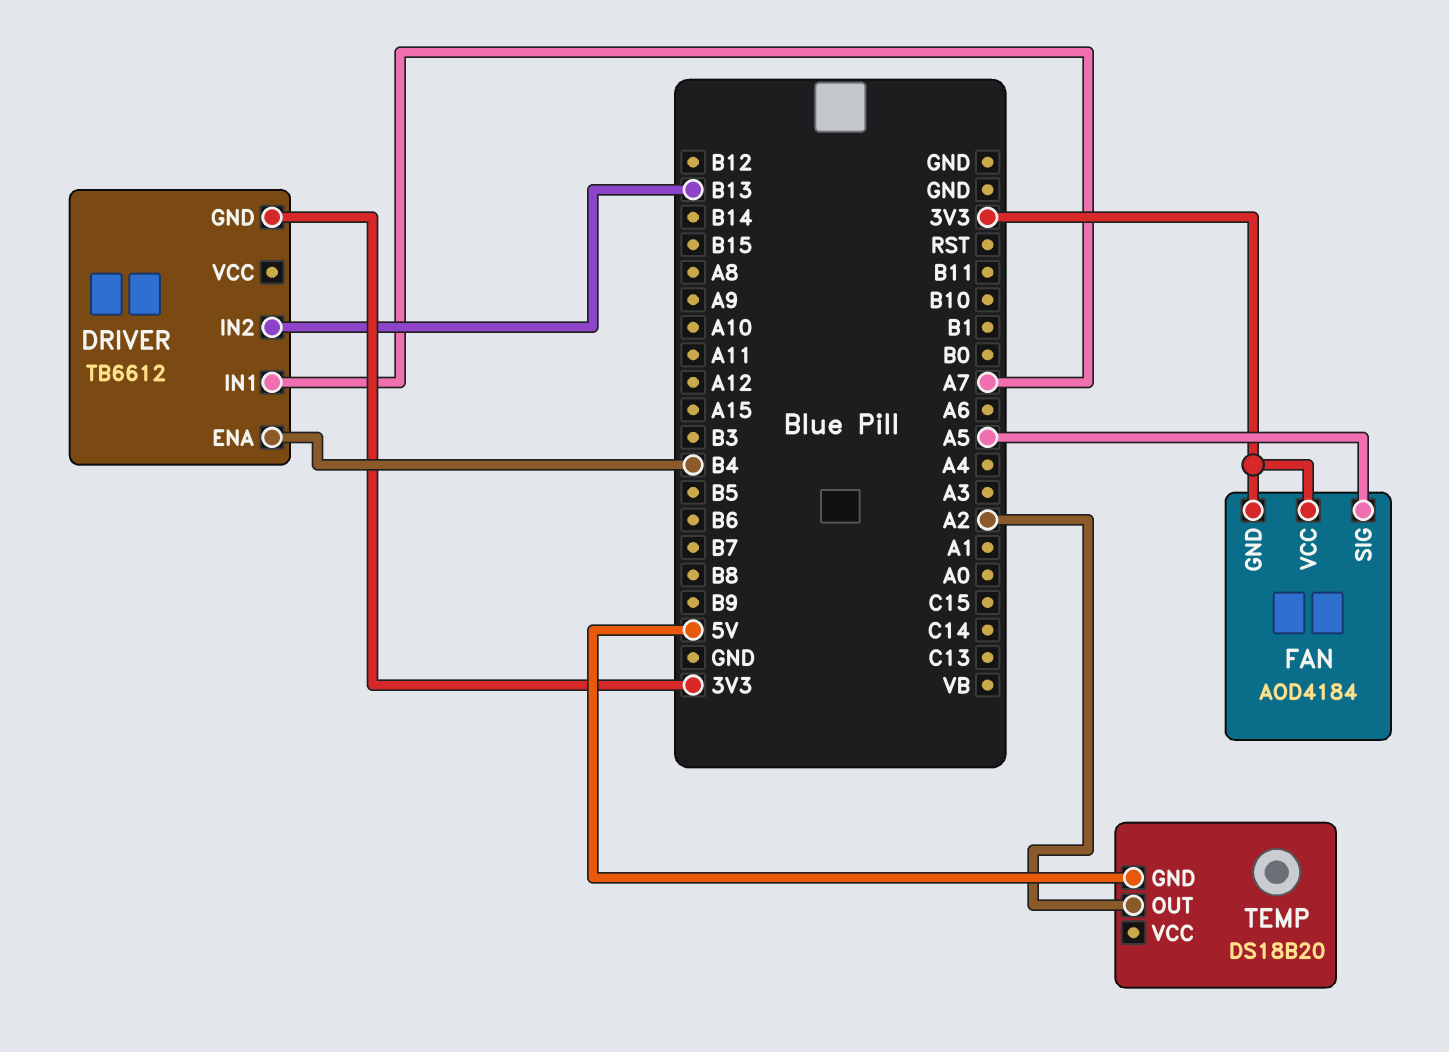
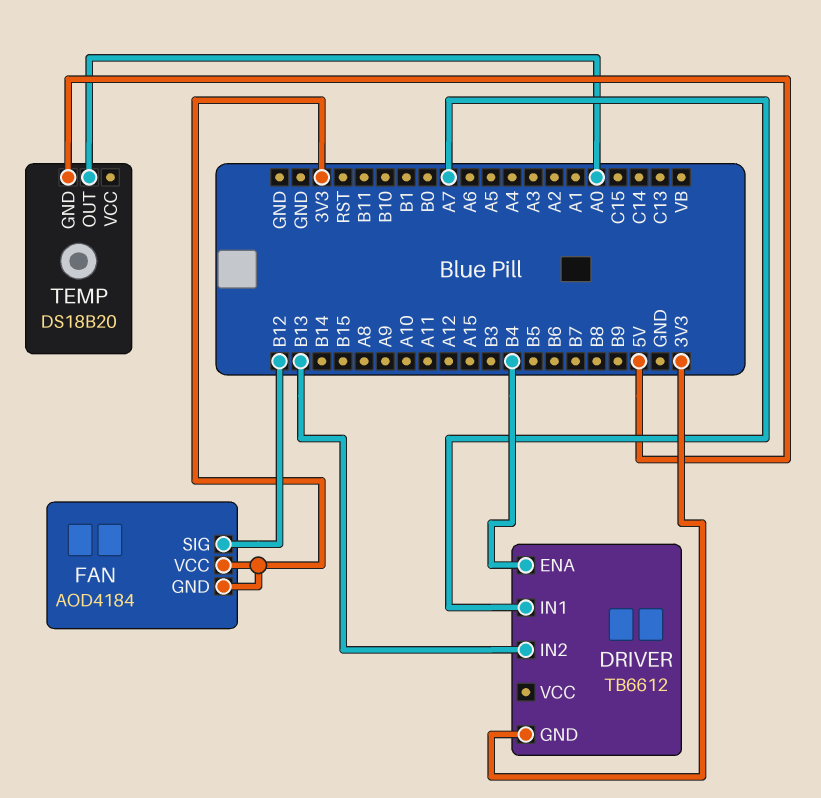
FAN pin SIG: A5 -> B12
TEMP pin OUT: A2 -> A0

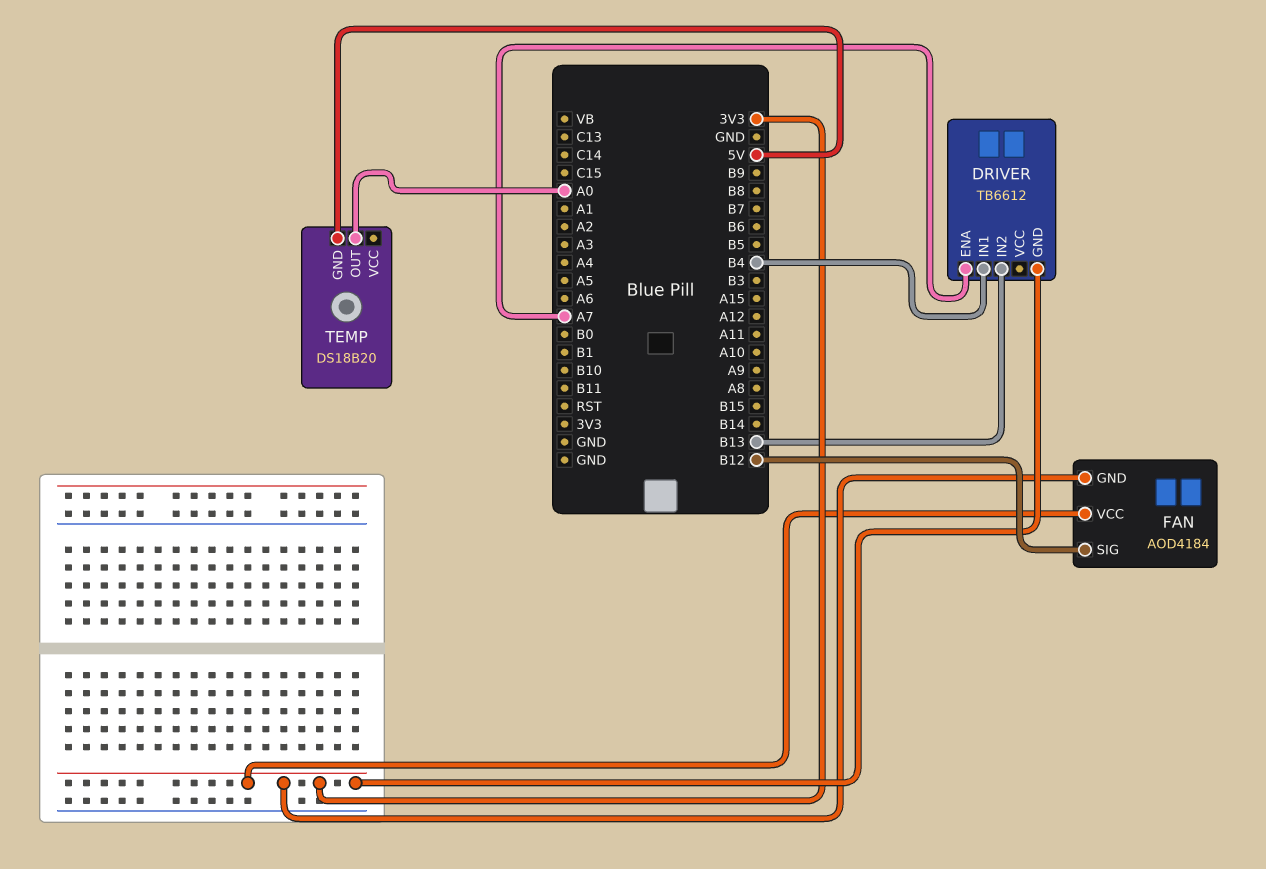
DRIVER pin ENA: B4 -> A7
DRIVER pin IN1: A7 -> B4

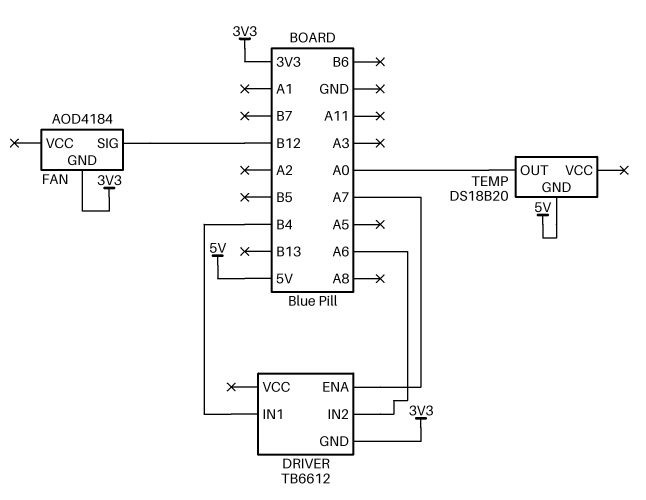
DRIVER pin IN2: B13 -> A6
FAN pin VCC: 3V3 -> none

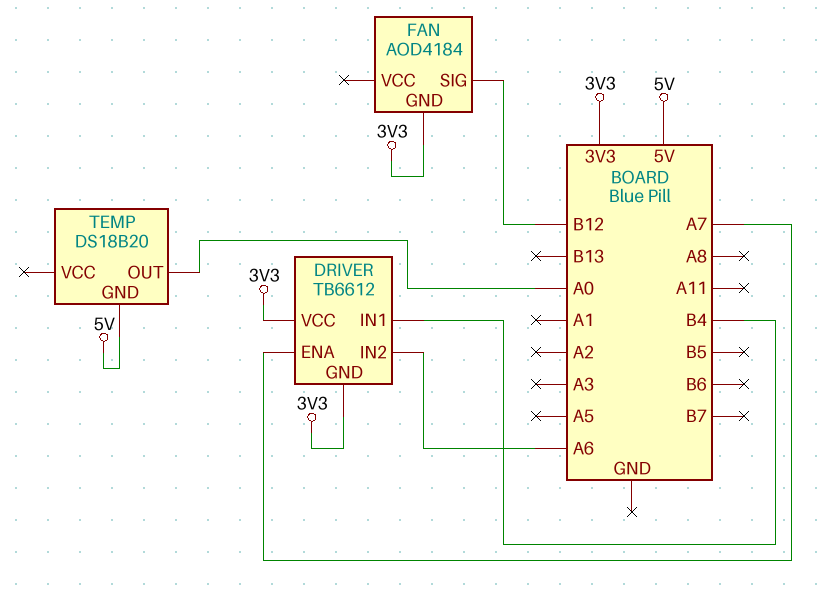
DRIVER pin VCC: none -> 3V3

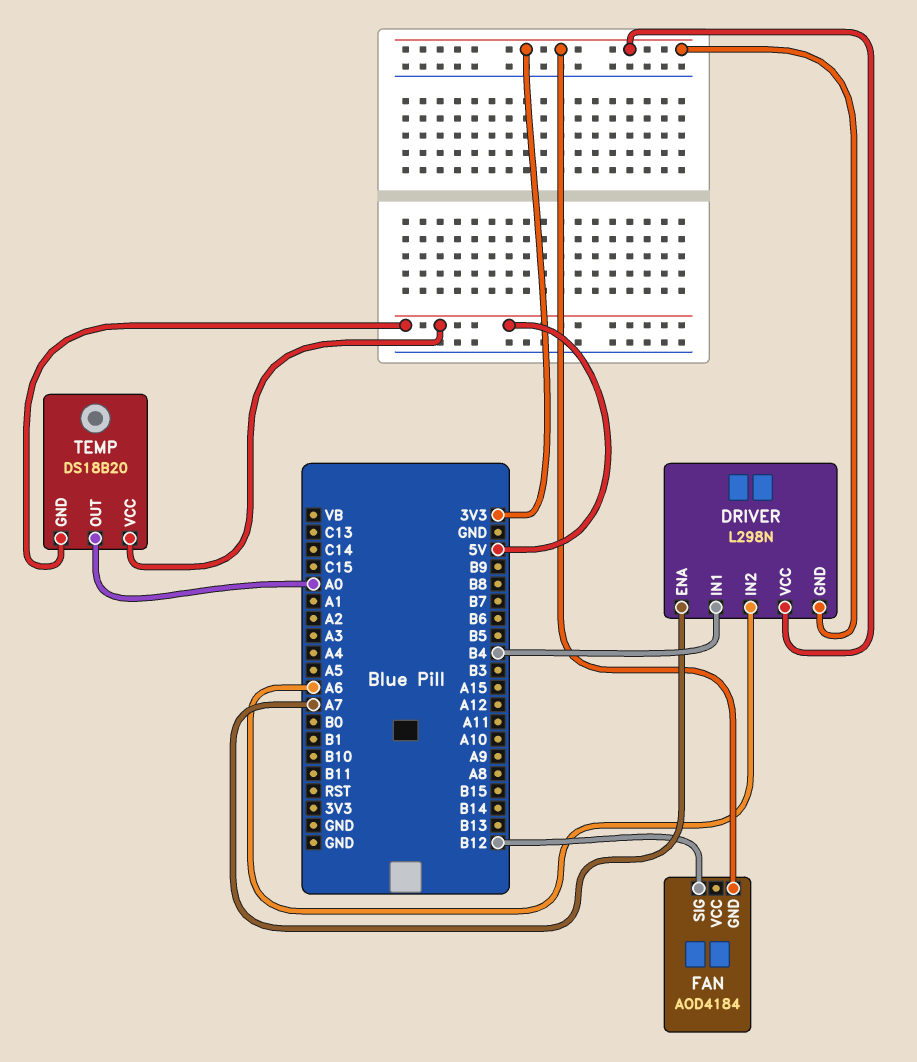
DRIVER: TB6612 -> L298N
TEMP pin VCC: none -> 5V

